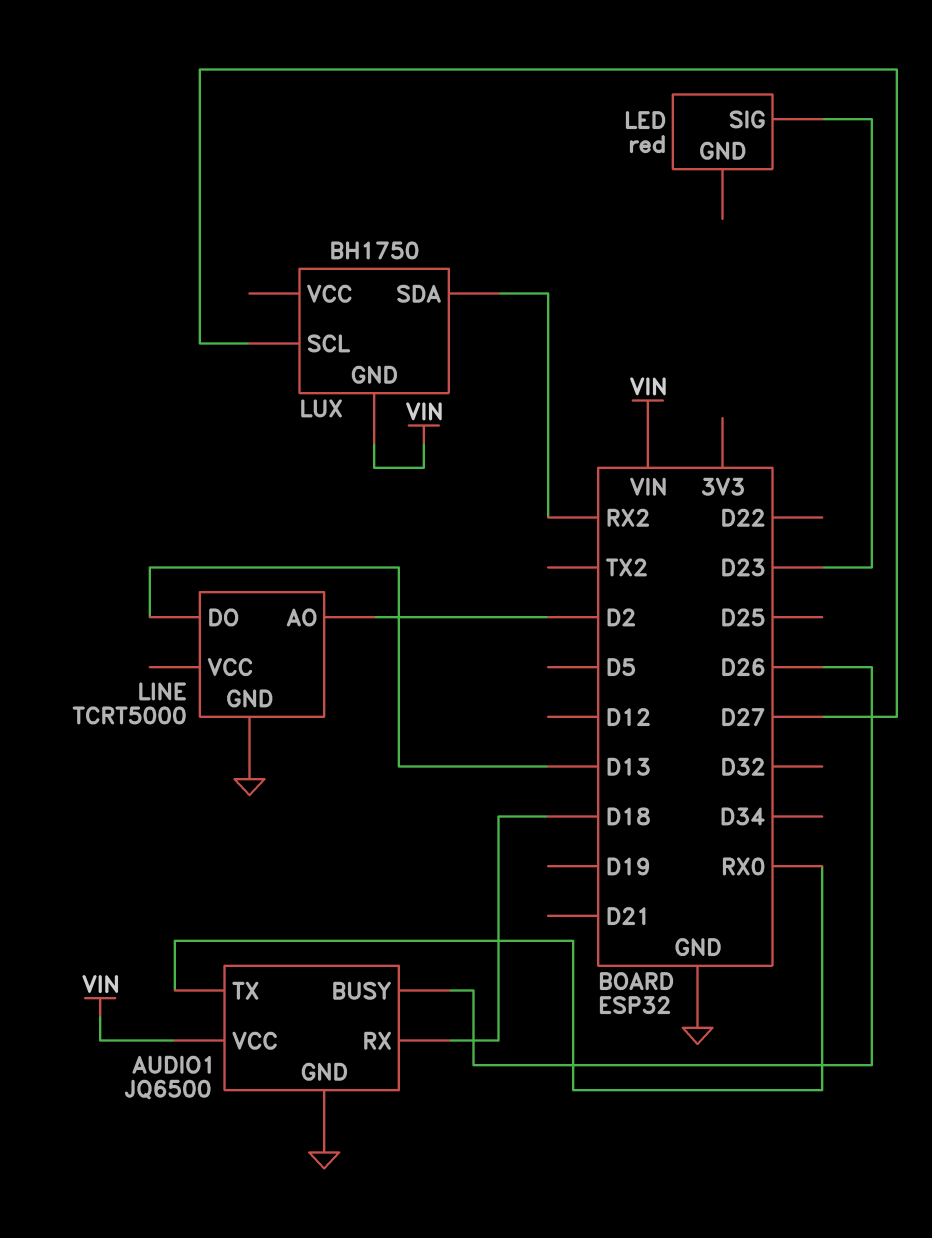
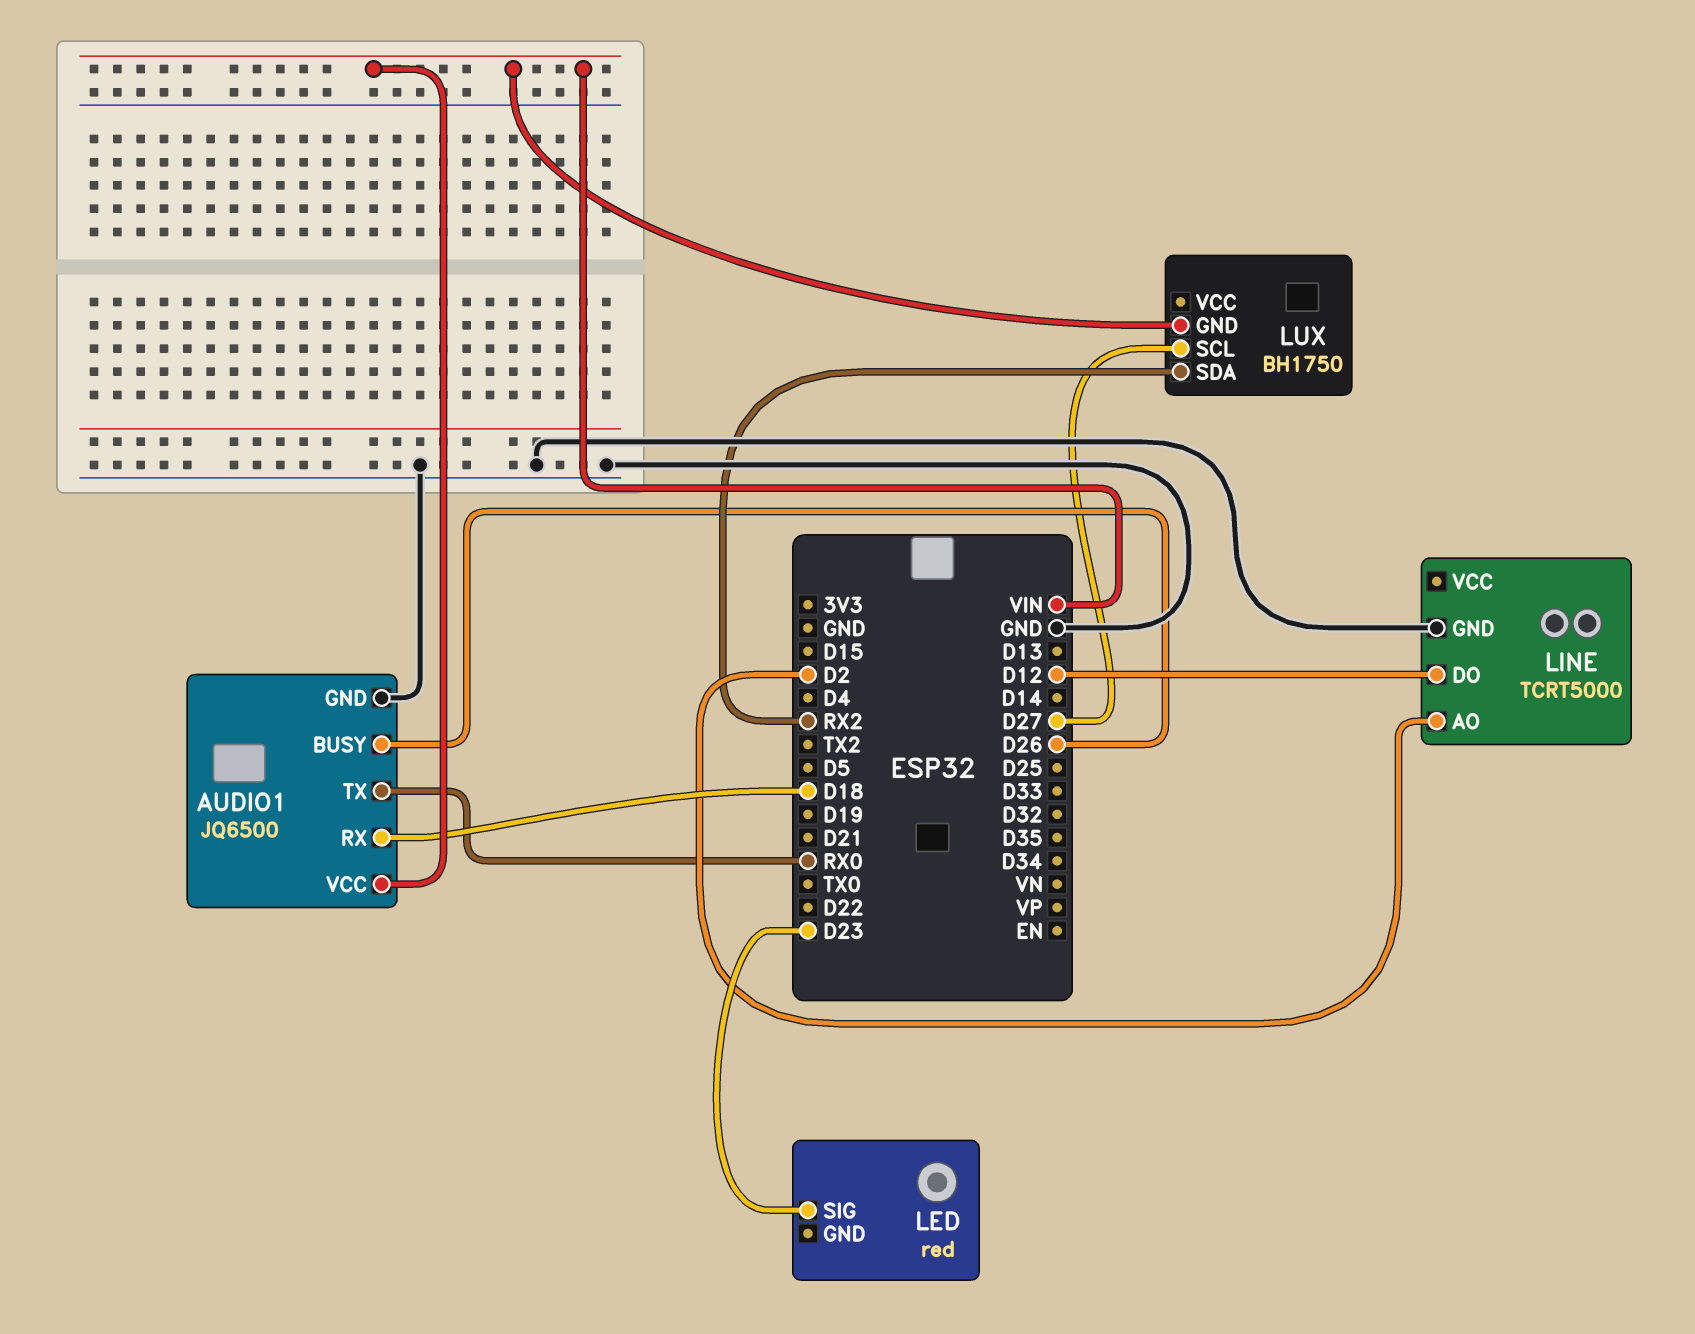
LINE pin DO: D13 -> D12

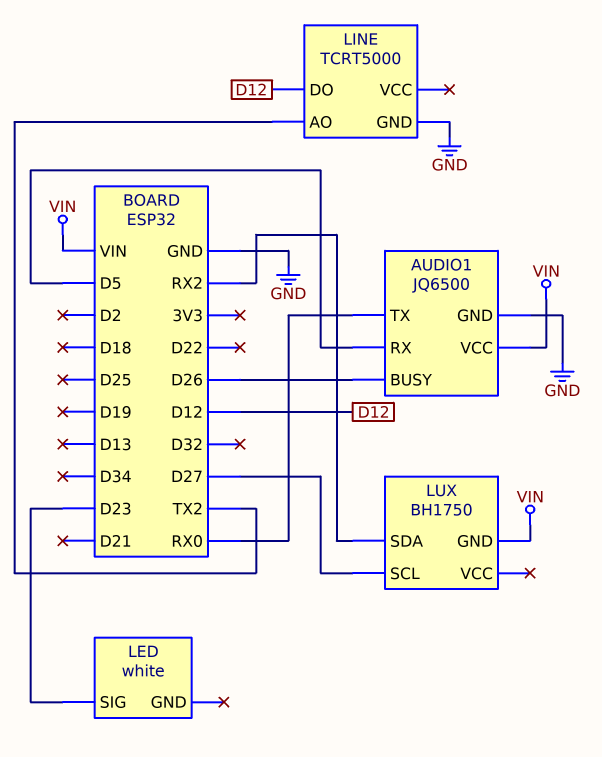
AUDIO1 pin RX: D18 -> D5
LED: red -> white
LINE pin AO: D2 -> TX2

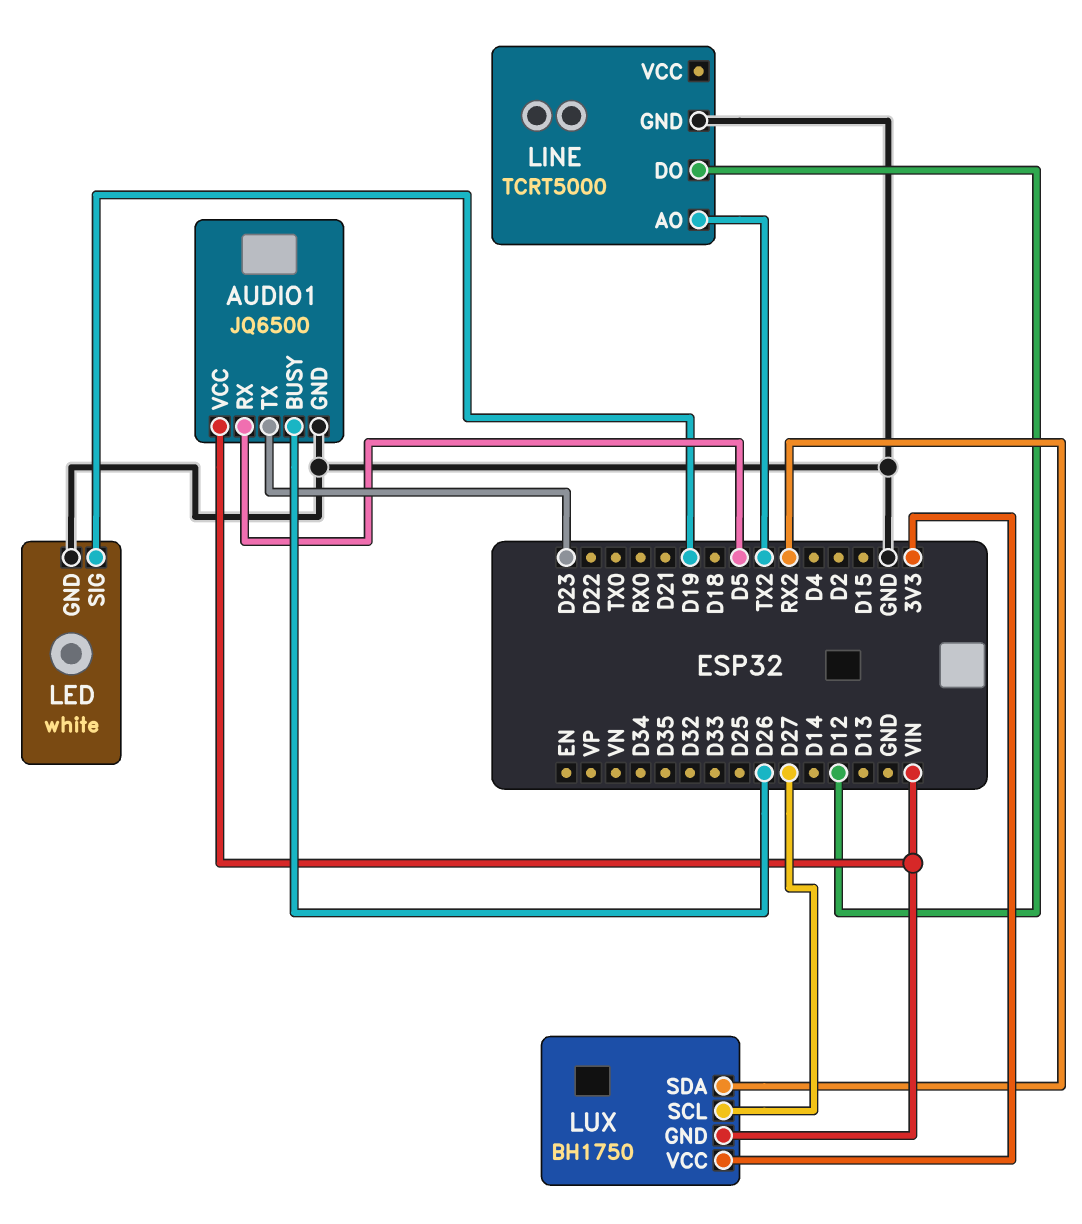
AUDIO1 pin TX: RX0 -> D23
LED pin GND: none -> GND
LED pin SIG: D23 -> D19
LUX pin VCC: none -> 3V3

